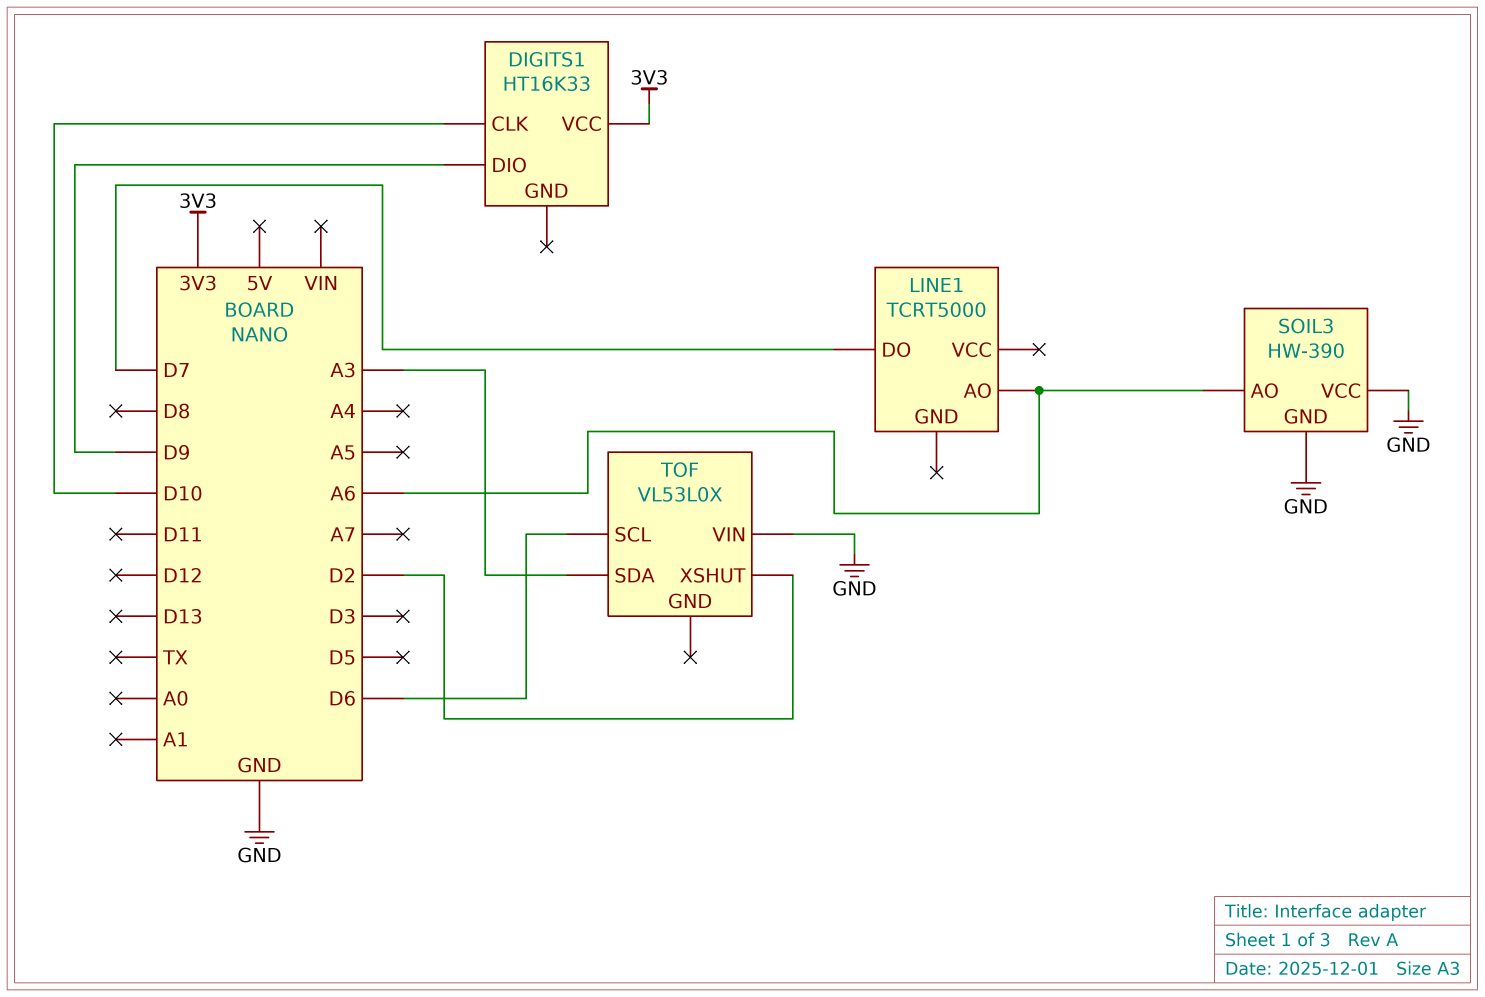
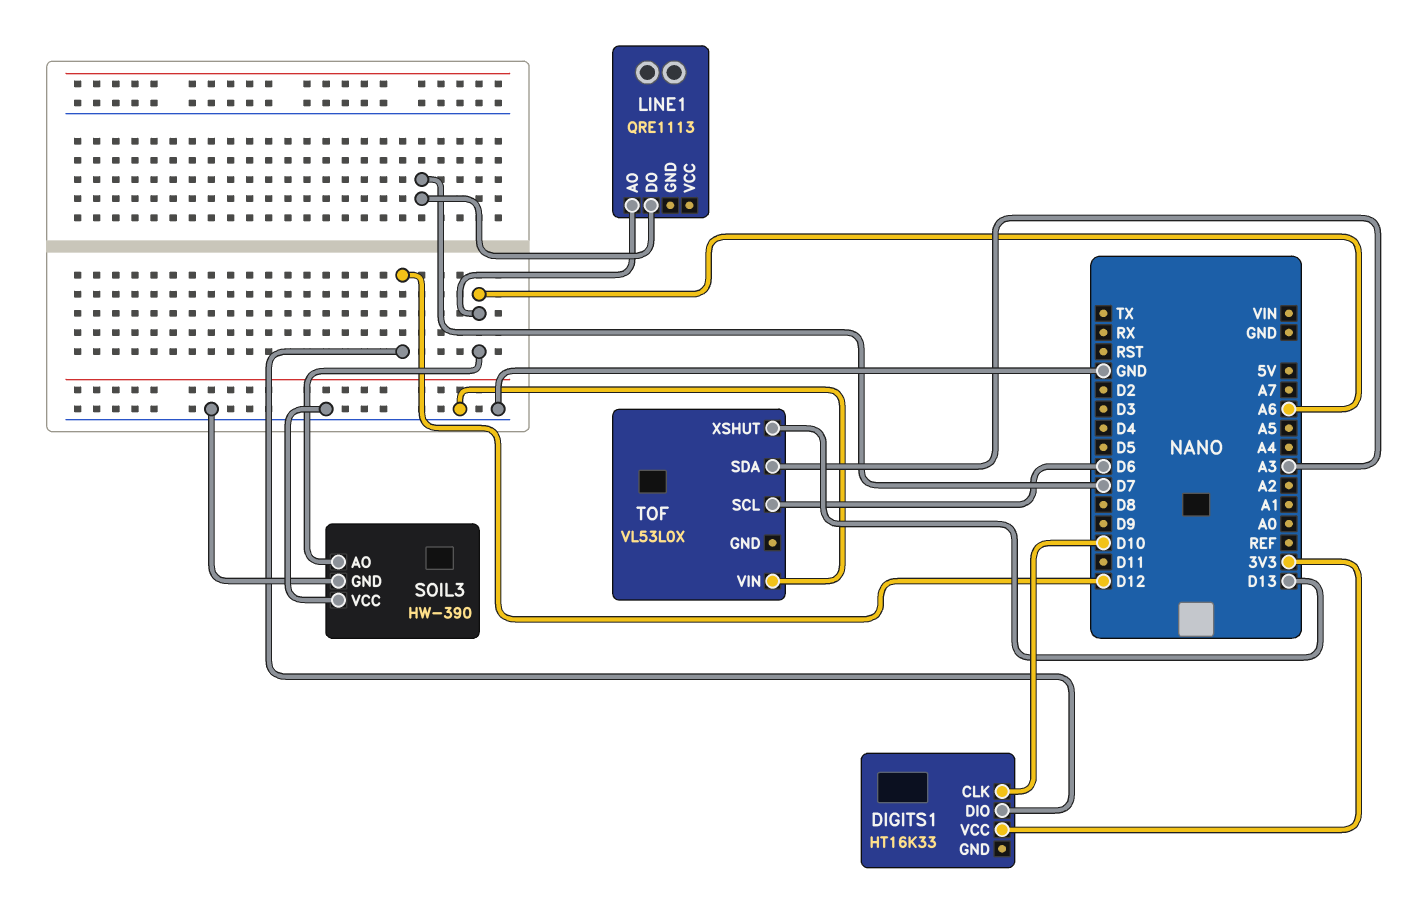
DIGITS1 pin DIO: D9 -> D12
LINE1: TCRT5000 -> QRE1113
TOF pin XSHUT: D2 -> D13

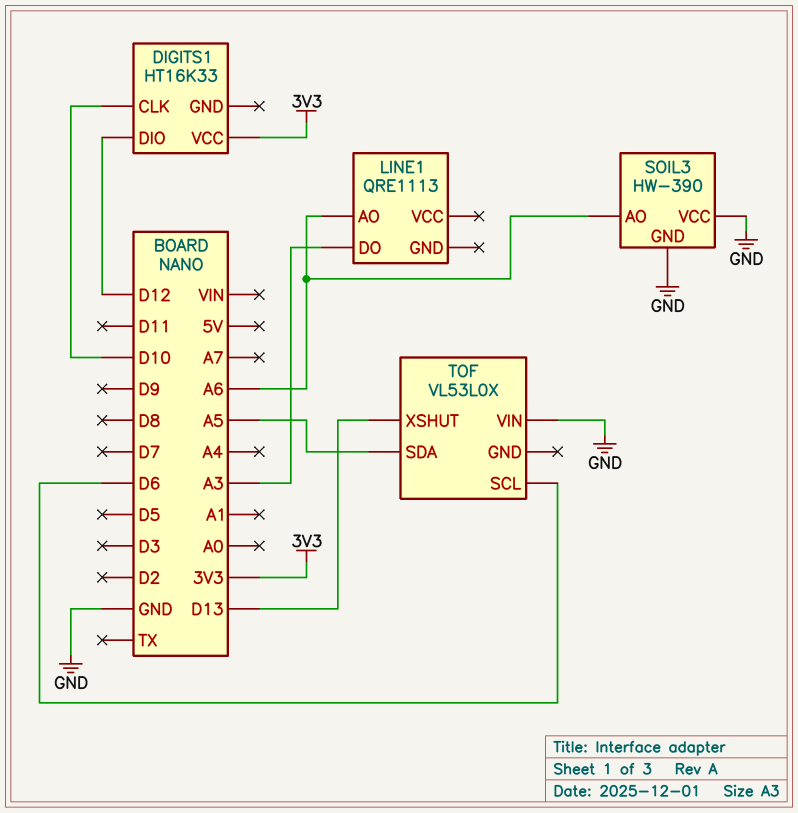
LINE1 pin DO: D7 -> A3
TOF pin SDA: A3 -> A5

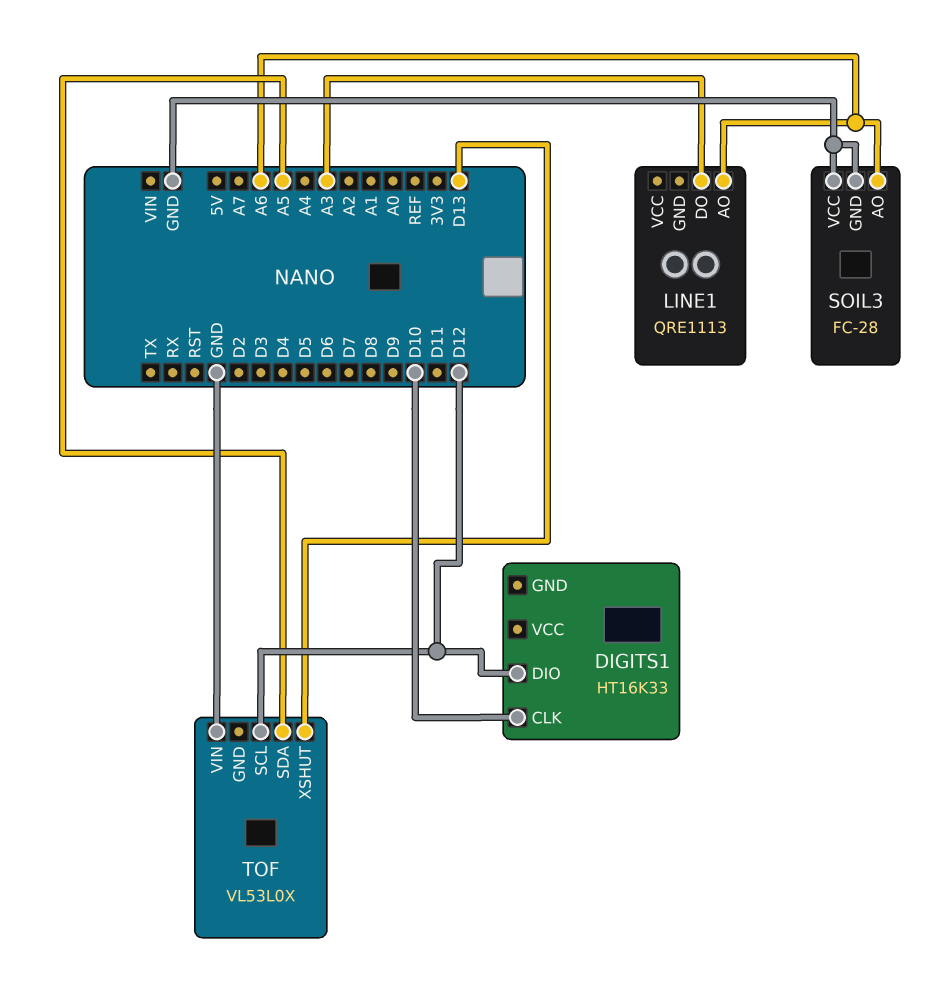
DIGITS1 pin VCC: 3V3 -> none
SOIL3: HW-390 -> FC-28
TOF pin SCL: D6 -> D12

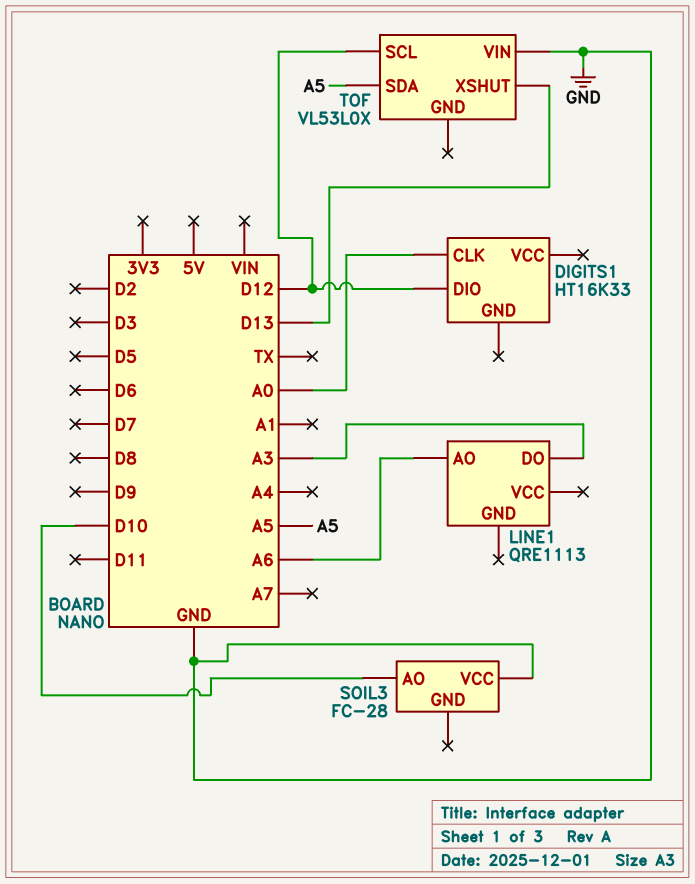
DIGITS1 pin CLK: D10 -> A0
SOIL3 pin AO: A6 -> D10
SOIL3 pin GND: GND -> none

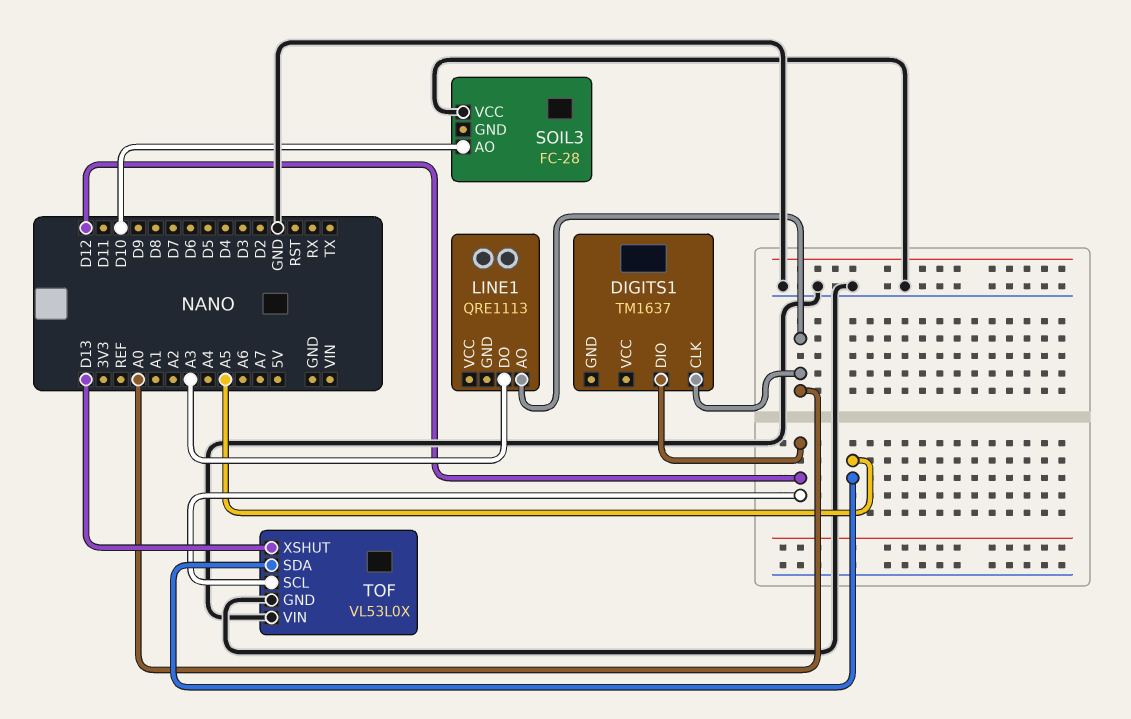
DIGITS1: HT16K33 -> TM1637
LINE1 pin AO: A6 -> A0
TOF pin GND: none -> GND

